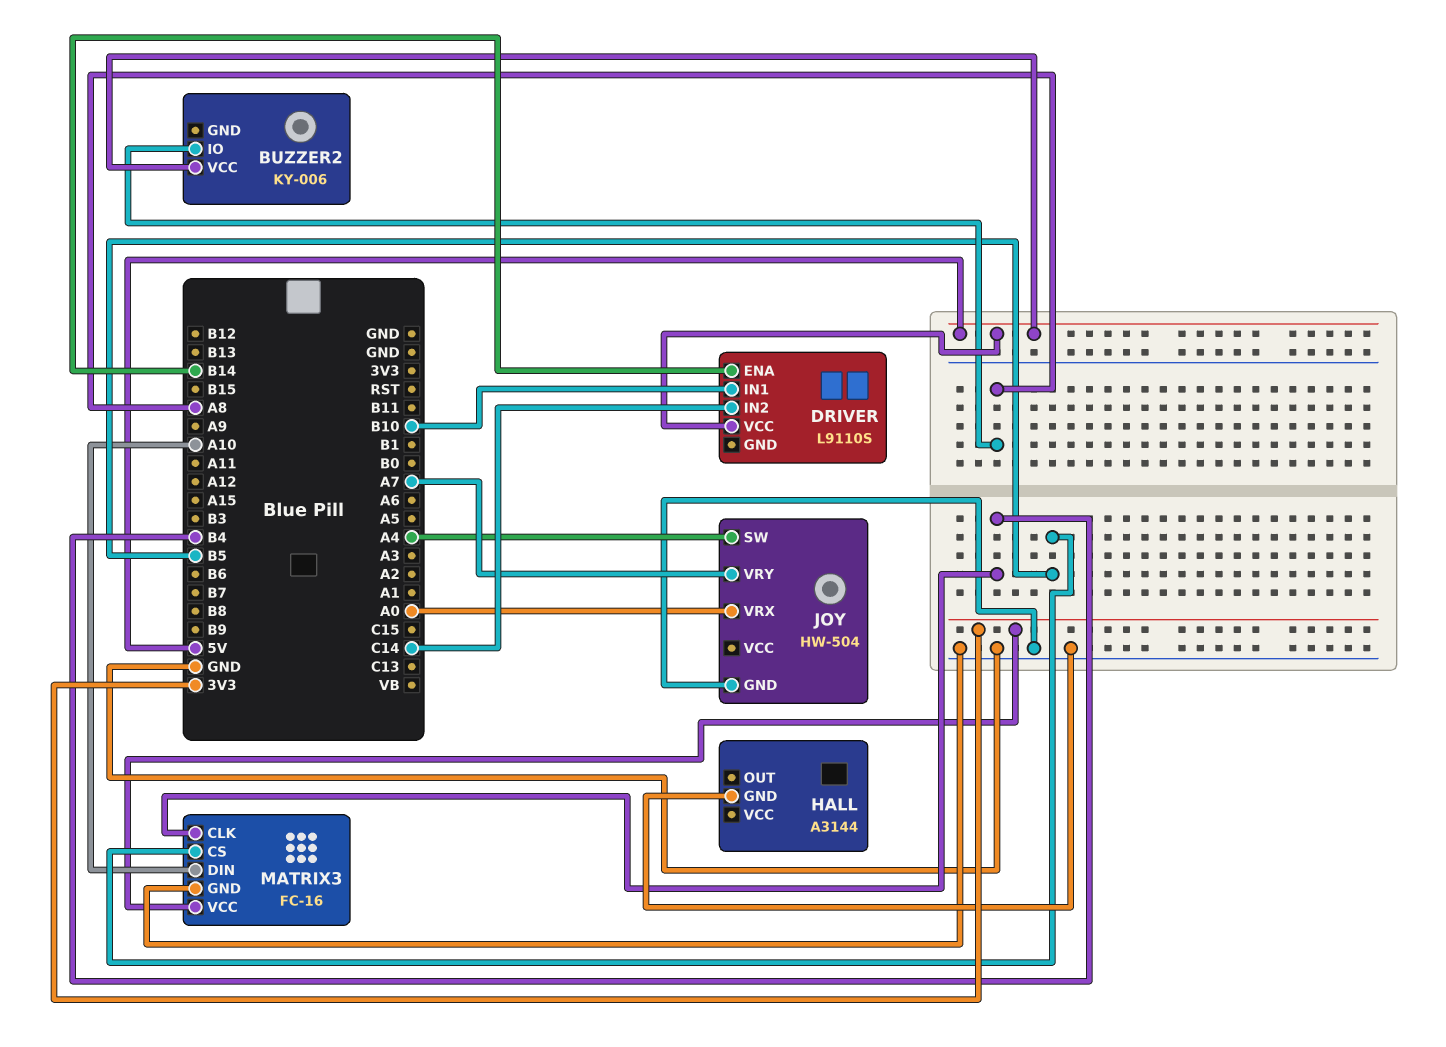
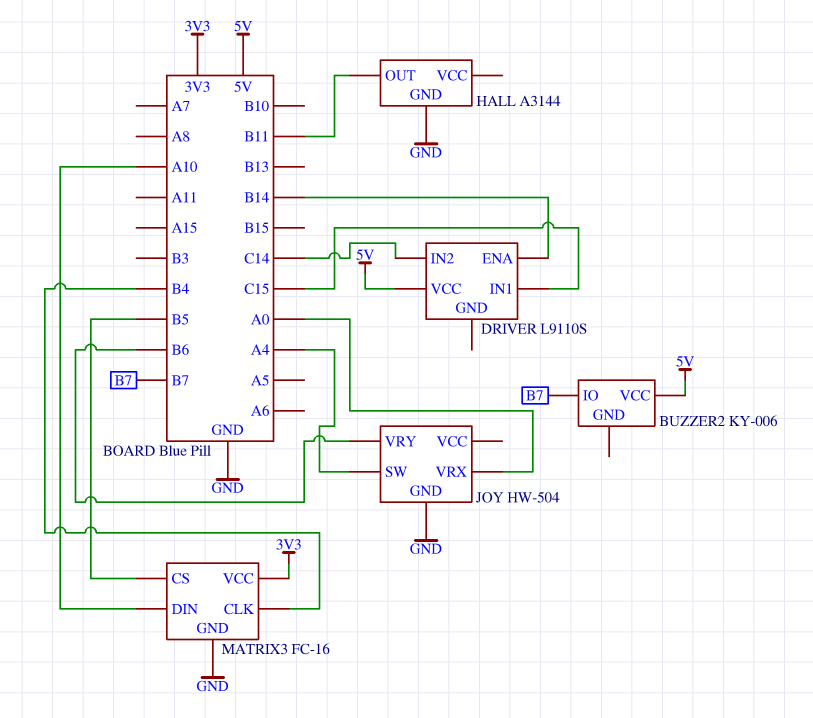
BUZZER2 pin IO: A8 -> B7
DRIVER pin IN1: B10 -> C15
HALL pin OUT: none -> B11
JOY pin VRY: A7 -> B6

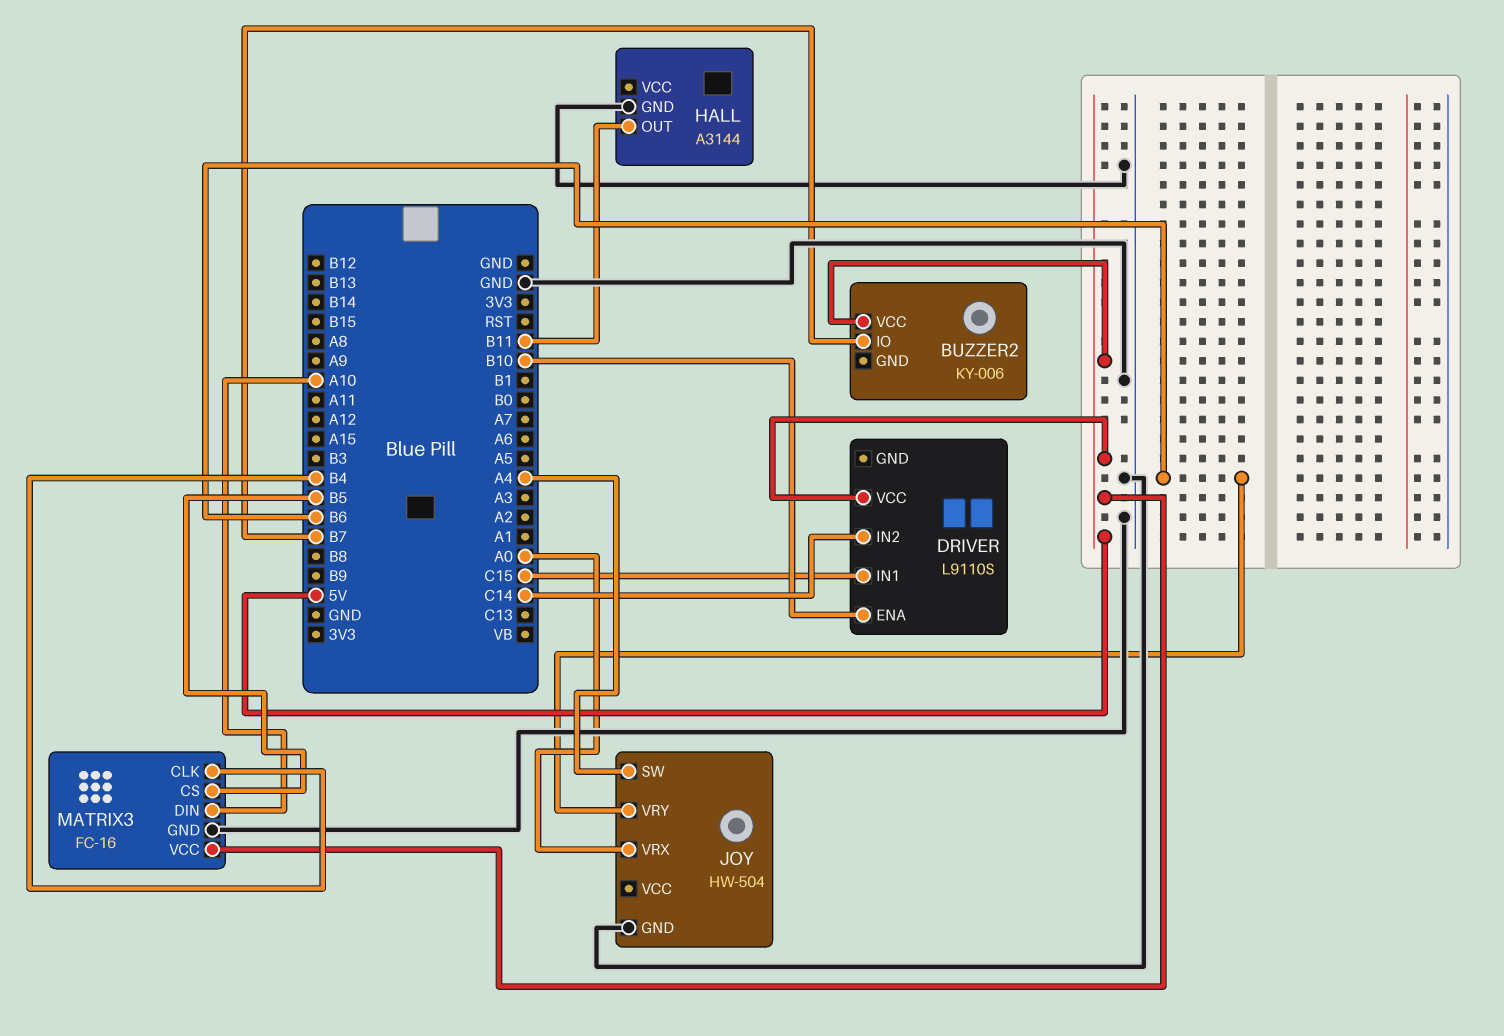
DRIVER pin ENA: B14 -> B10
MATRIX3 pin VCC: 3V3 -> 5V

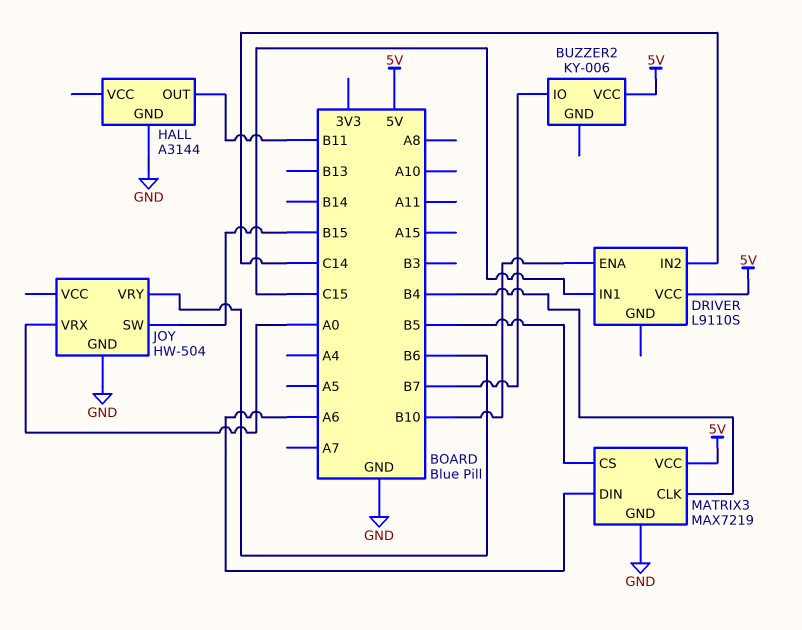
JOY pin SW: A4 -> B15
MATRIX3: FC-16 -> MAX7219
MATRIX3 pin DIN: A10 -> A6

